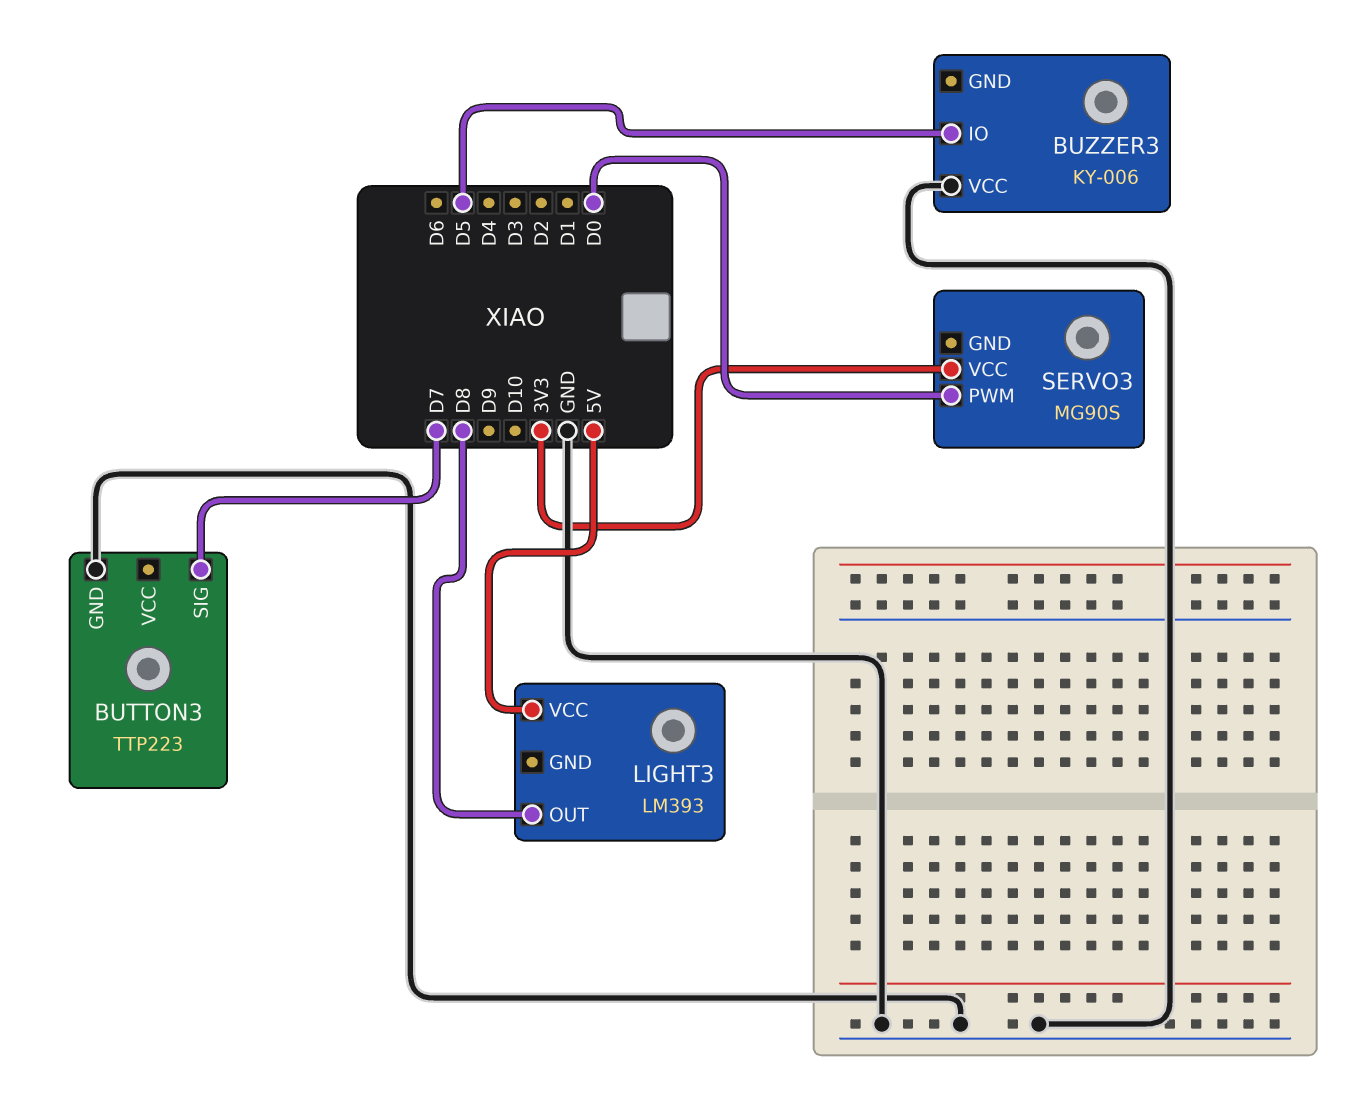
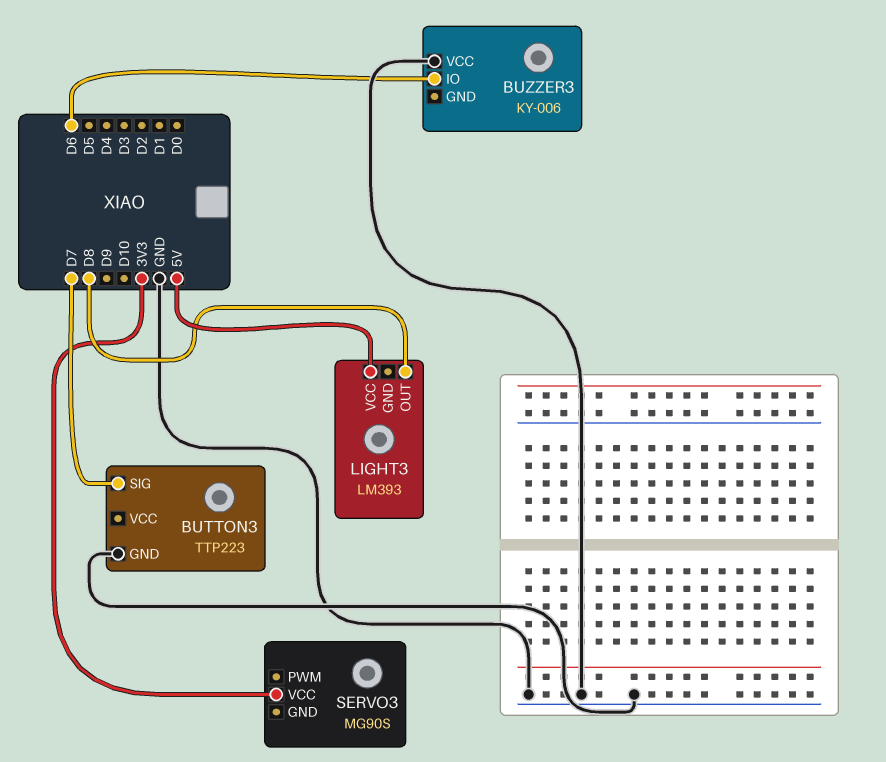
BUZZER3 pin IO: D5 -> D6
SERVO3 pin PWM: D0 -> none

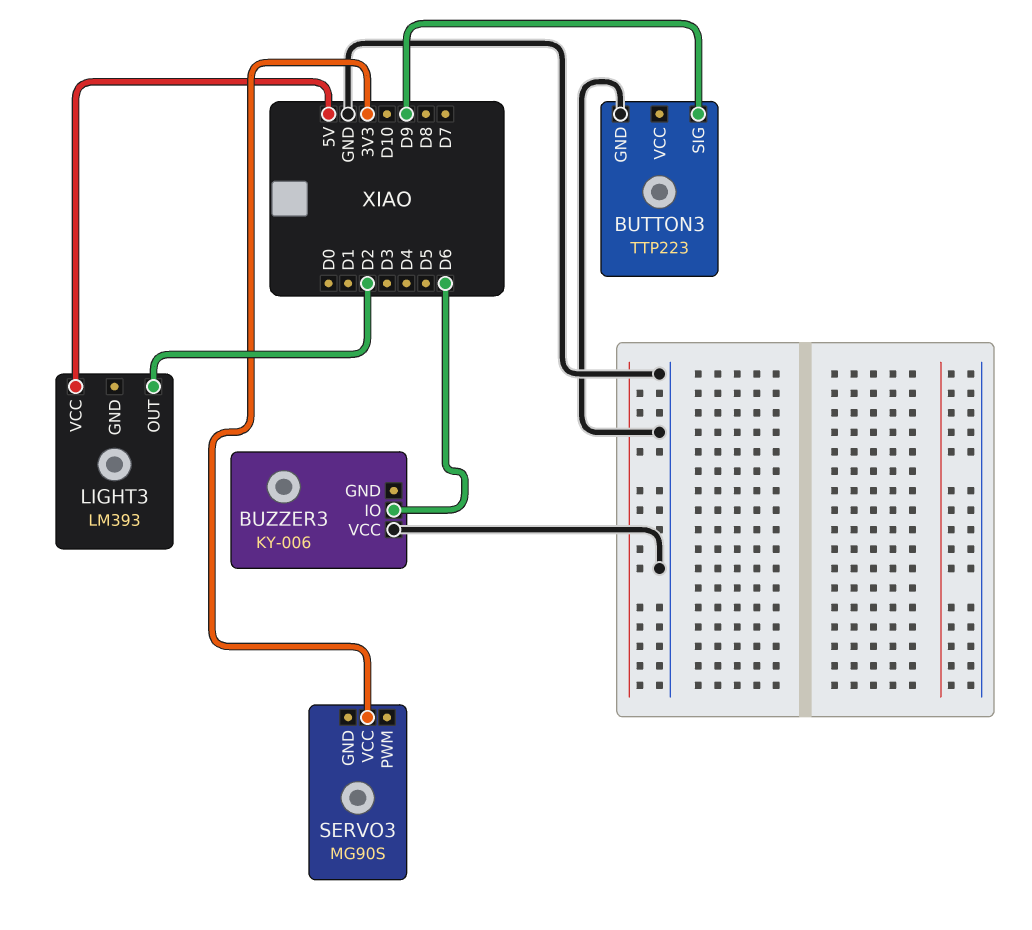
BUTTON3 pin SIG: D7 -> D9
LIGHT3 pin OUT: D8 -> D2

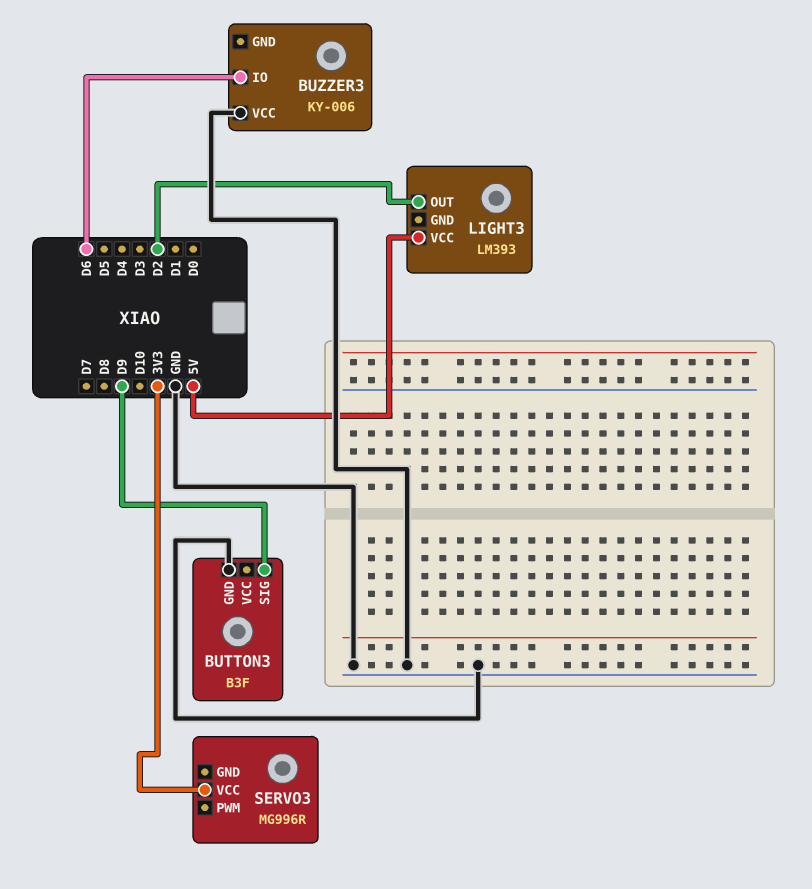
BUTTON3: TTP223 -> B3F
SERVO3: MG90S -> MG996R

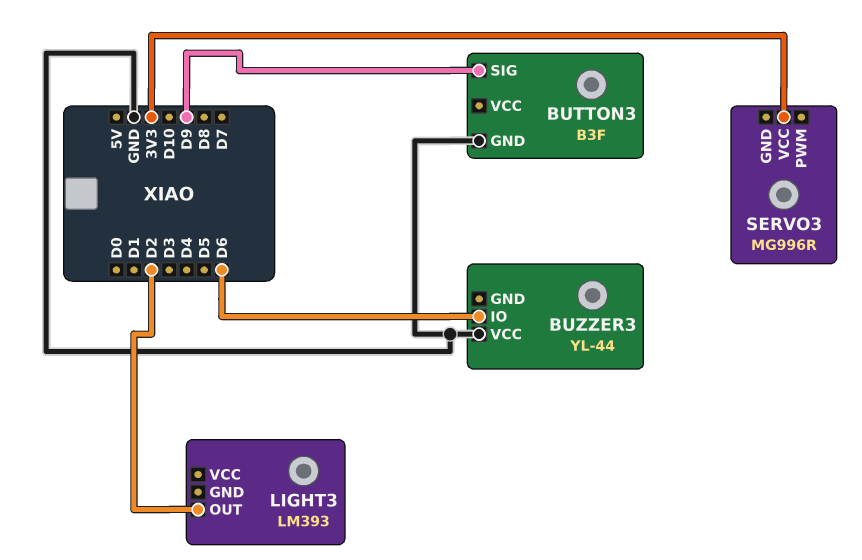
BUZZER3: KY-006 -> YL-44
LIGHT3 pin VCC: 5V -> none

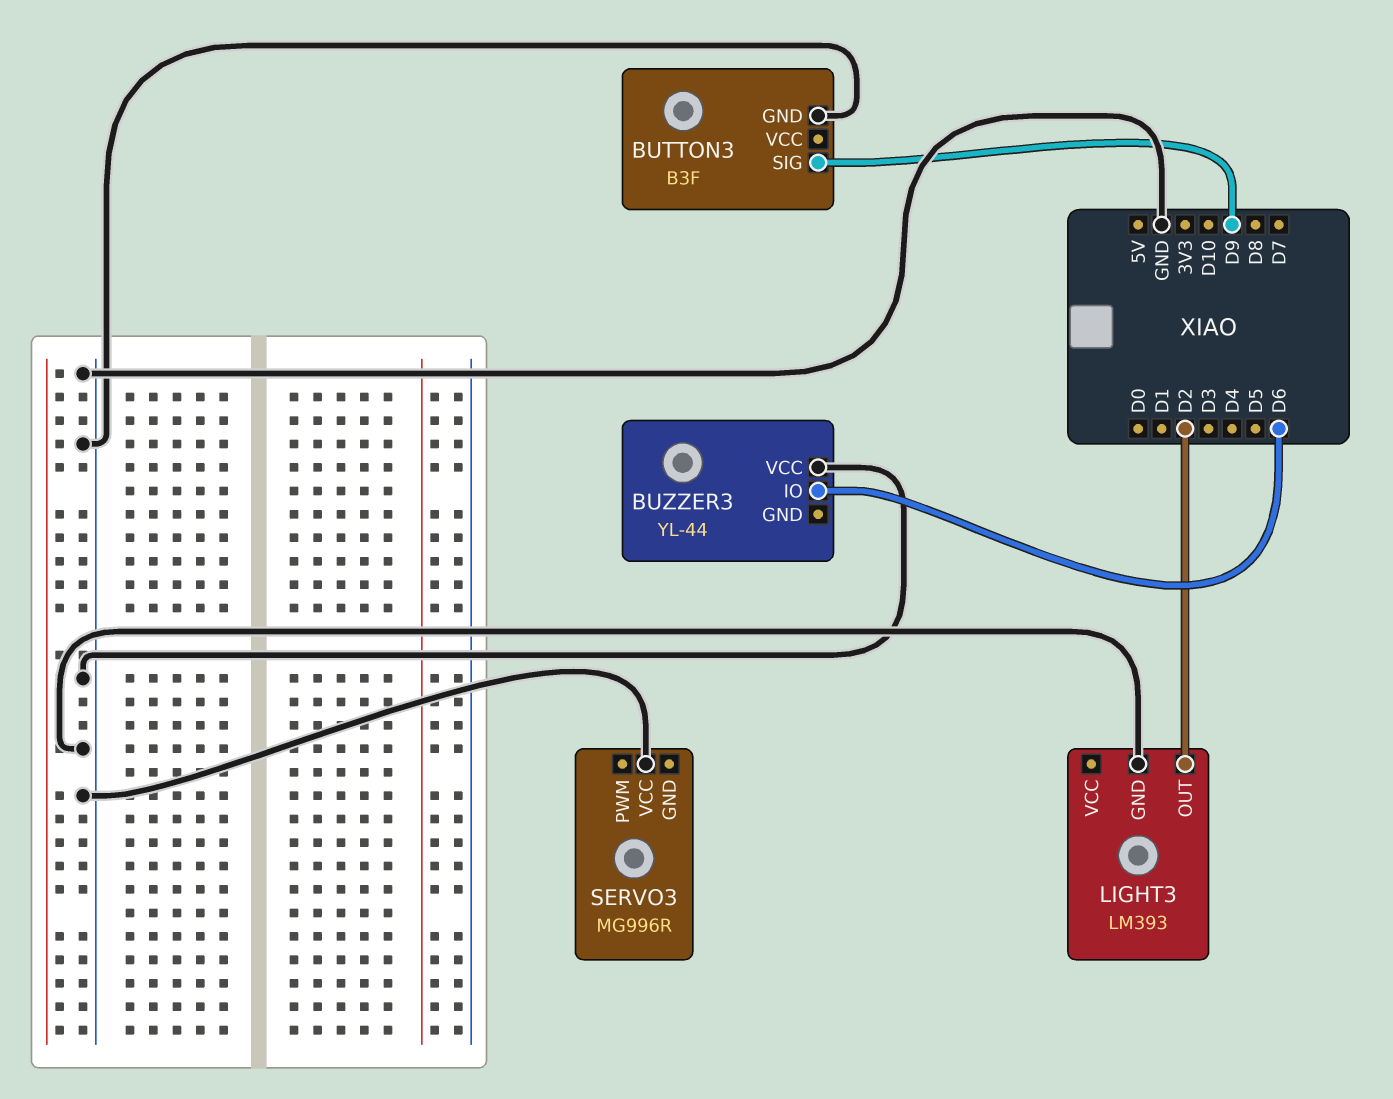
LIGHT3 pin GND: none -> GND
SERVO3 pin VCC: 3V3 -> GND

